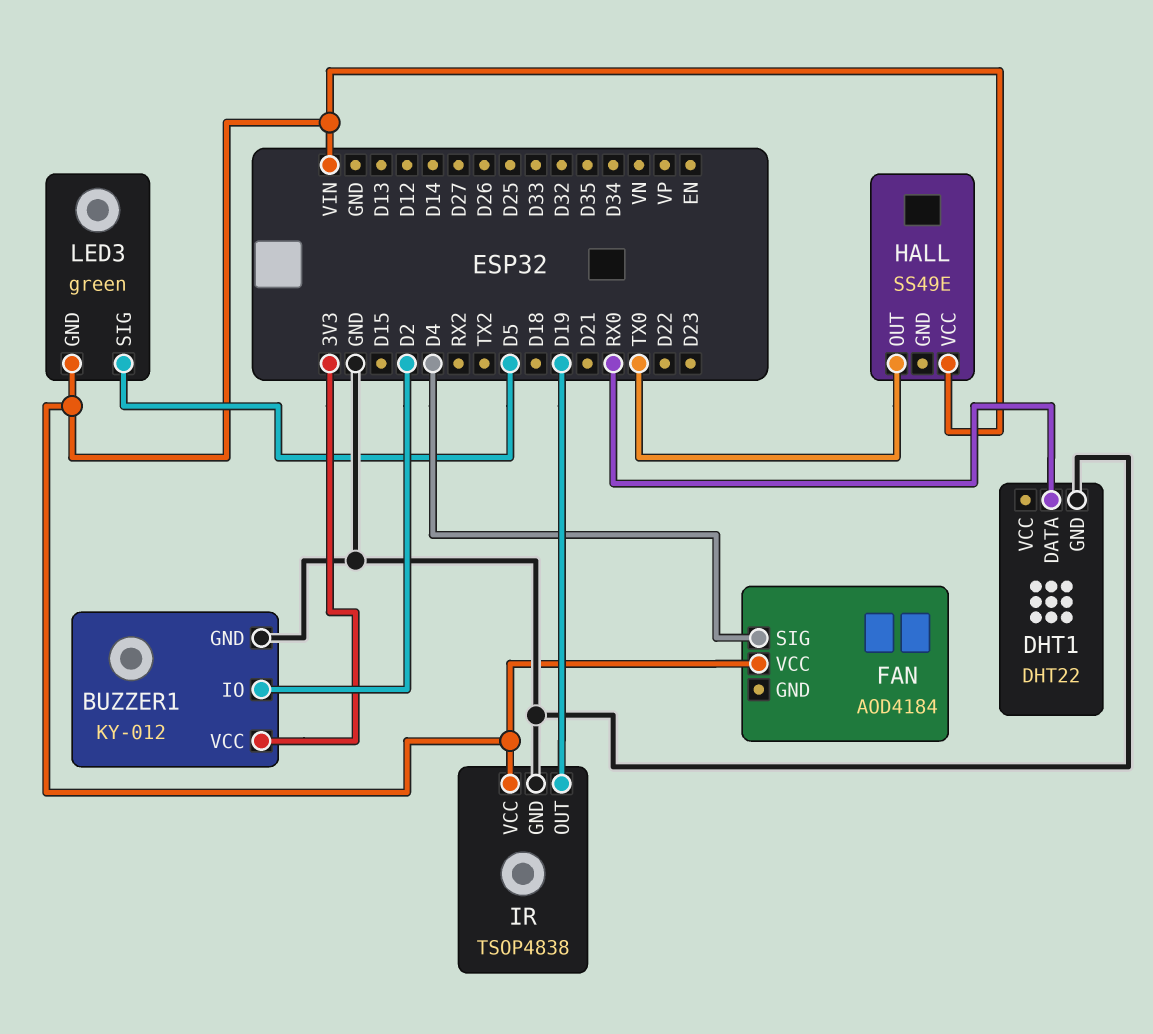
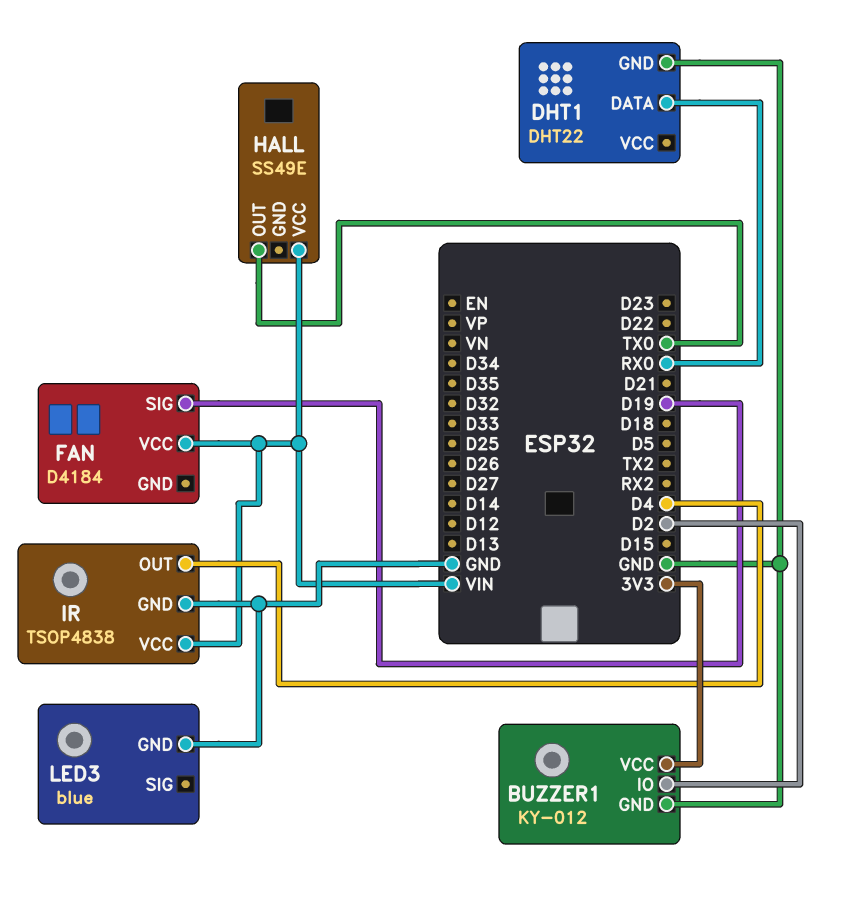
FAN: AOD4184 -> D4184
FAN pin SIG: D4 -> D19
IR pin OUT: D19 -> D4
LED3: green -> blue
LED3 pin GND: VIN -> GND
LED3 pin SIG: D5 -> none

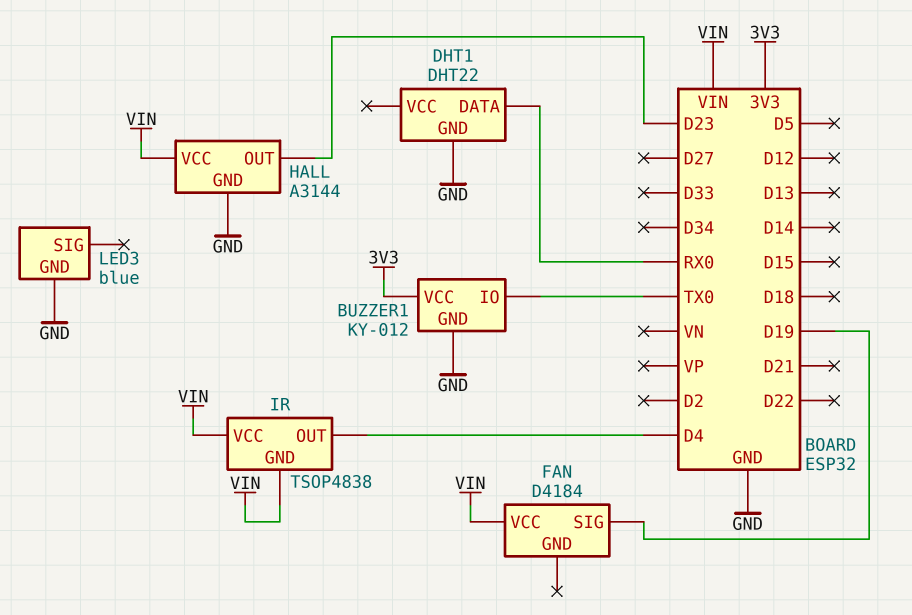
BUZZER1 pin IO: D2 -> TX0
HALL: SS49E -> A3144
HALL pin GND: none -> GND
HALL pin OUT: TX0 -> D23
IR pin GND: GND -> VIN

